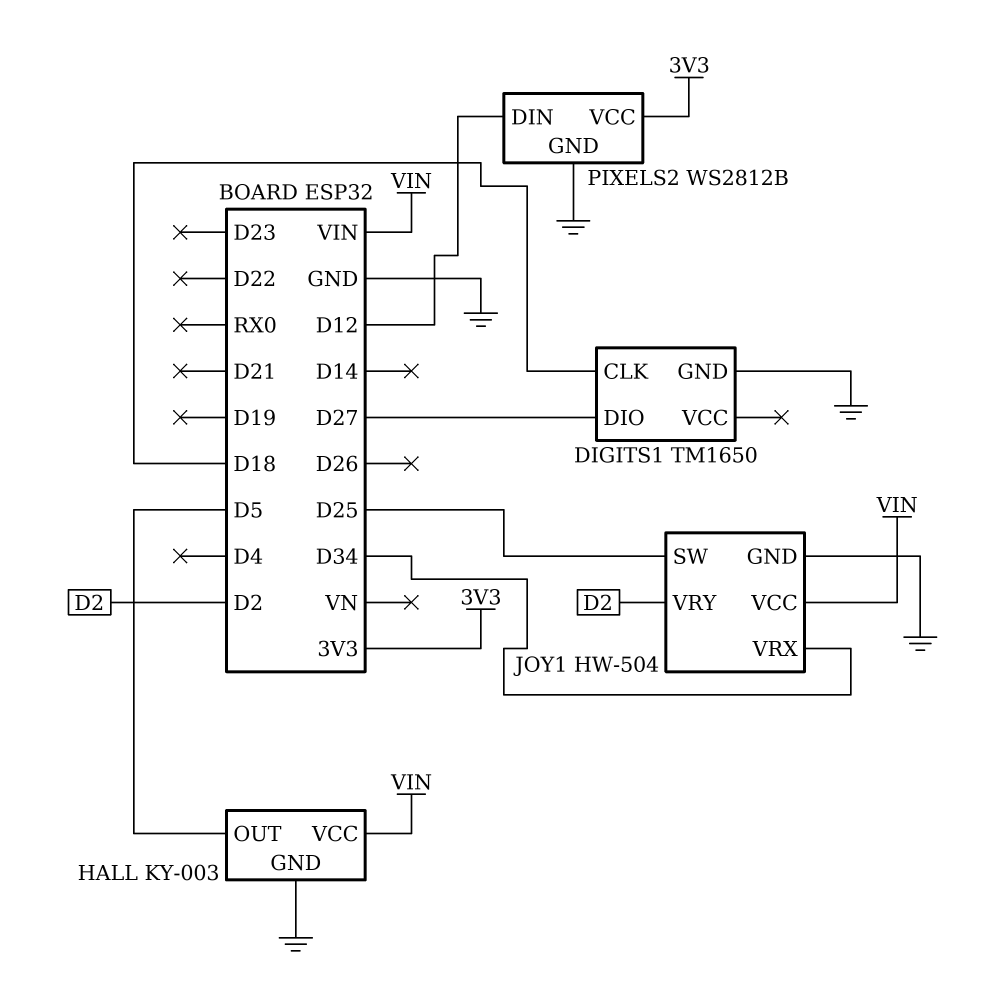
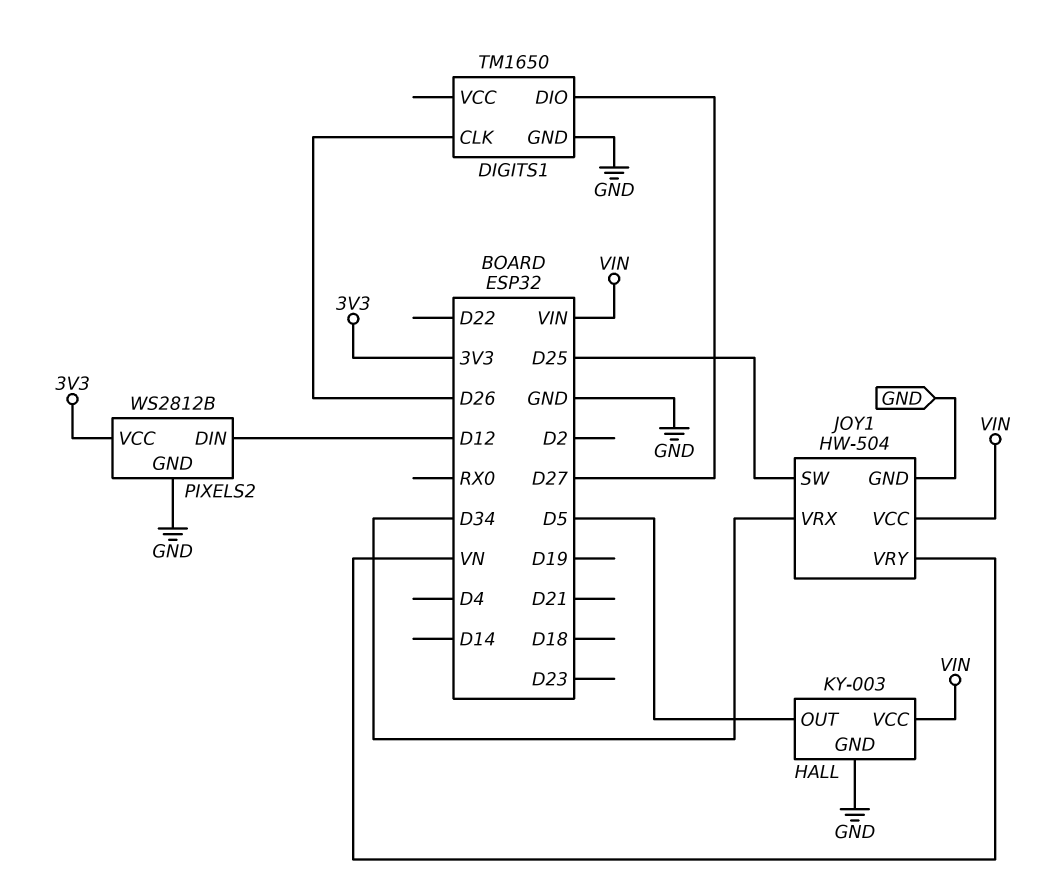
DIGITS1 pin CLK: D18 -> D26
JOY1 pin VRY: D2 -> VN

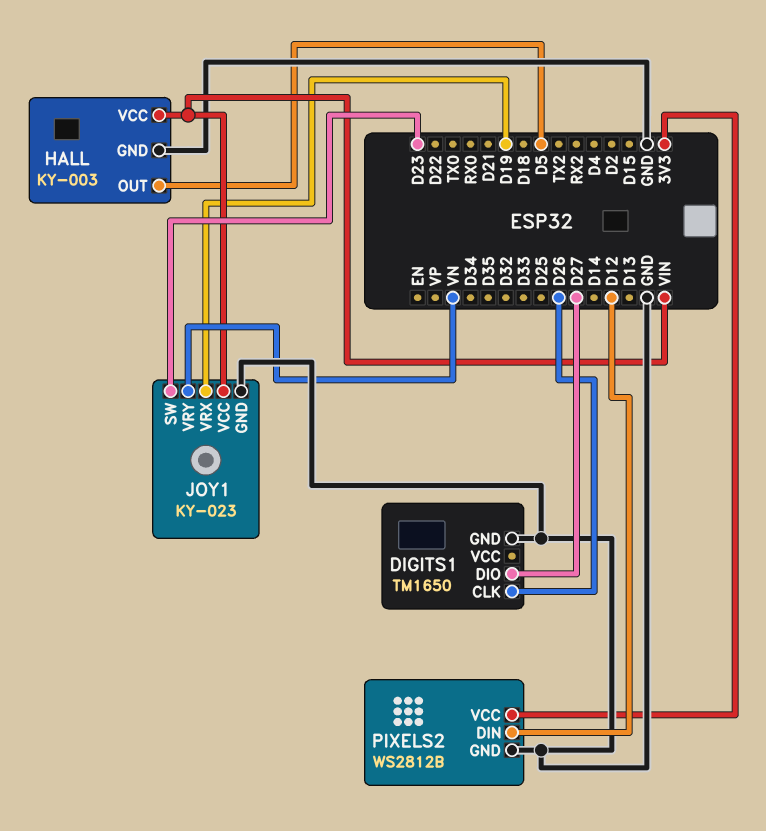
JOY1: HW-504 -> KY-023
JOY1 pin SW: D25 -> D23
JOY1 pin VRX: D34 -> D19

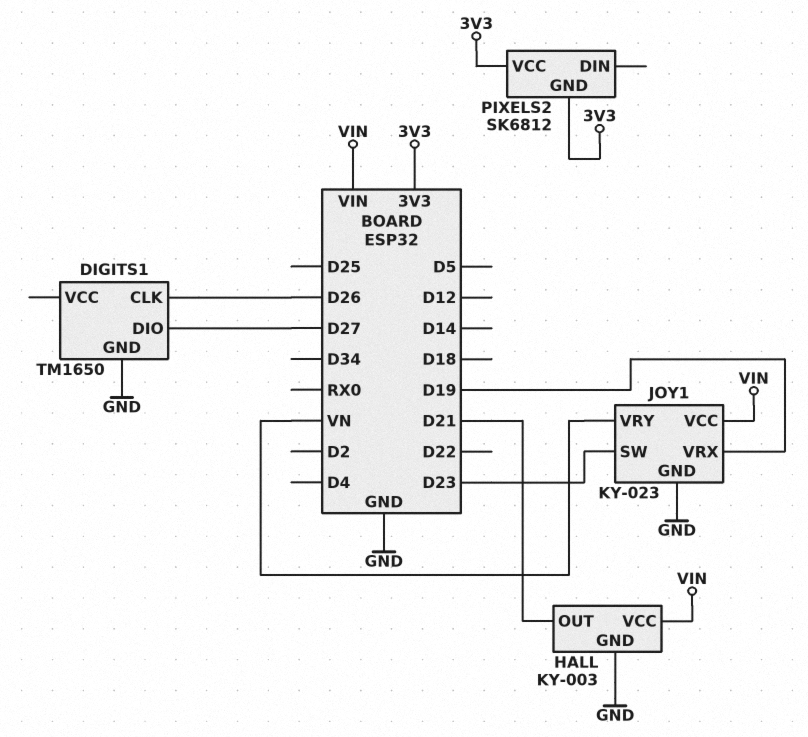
HALL pin OUT: D5 -> D21
PIXELS2: WS2812B -> SK6812
PIXELS2 pin DIN: D12 -> none
PIXELS2 pin GND: GND -> 3V3

